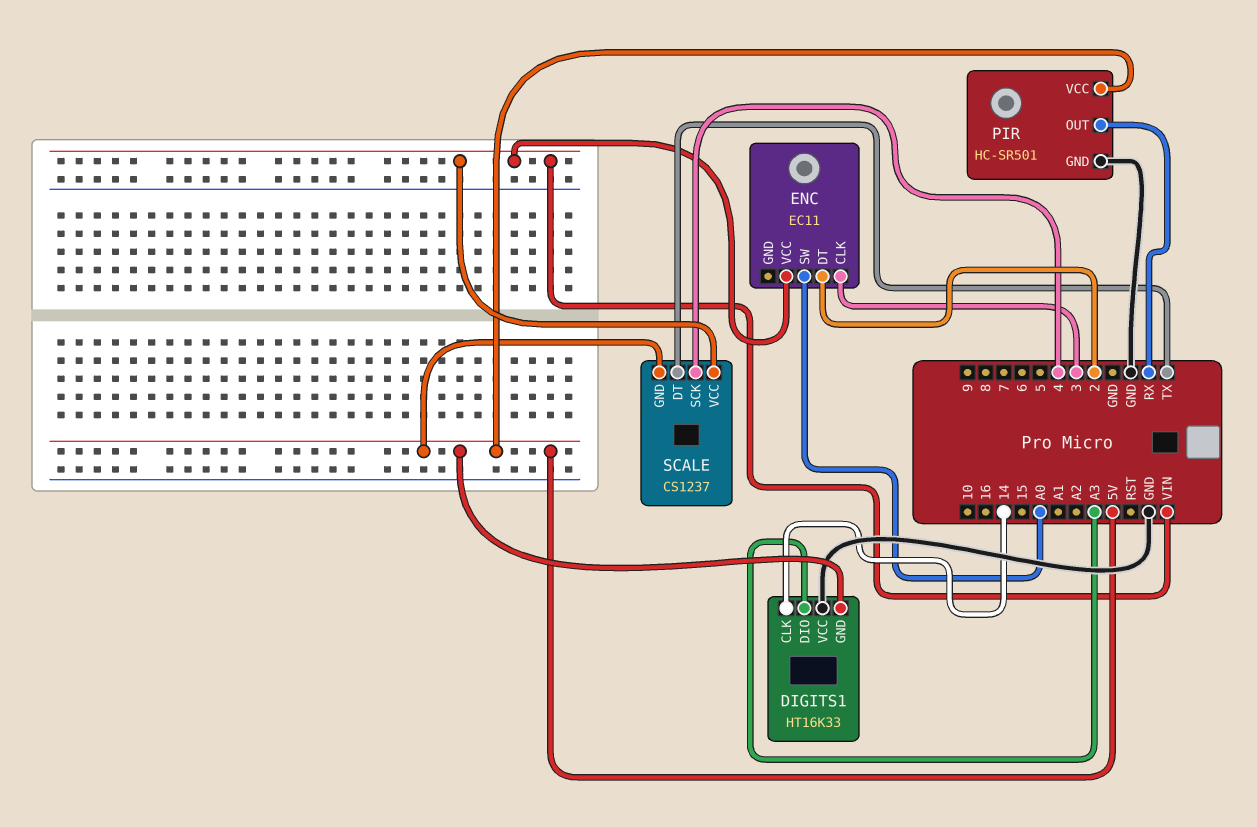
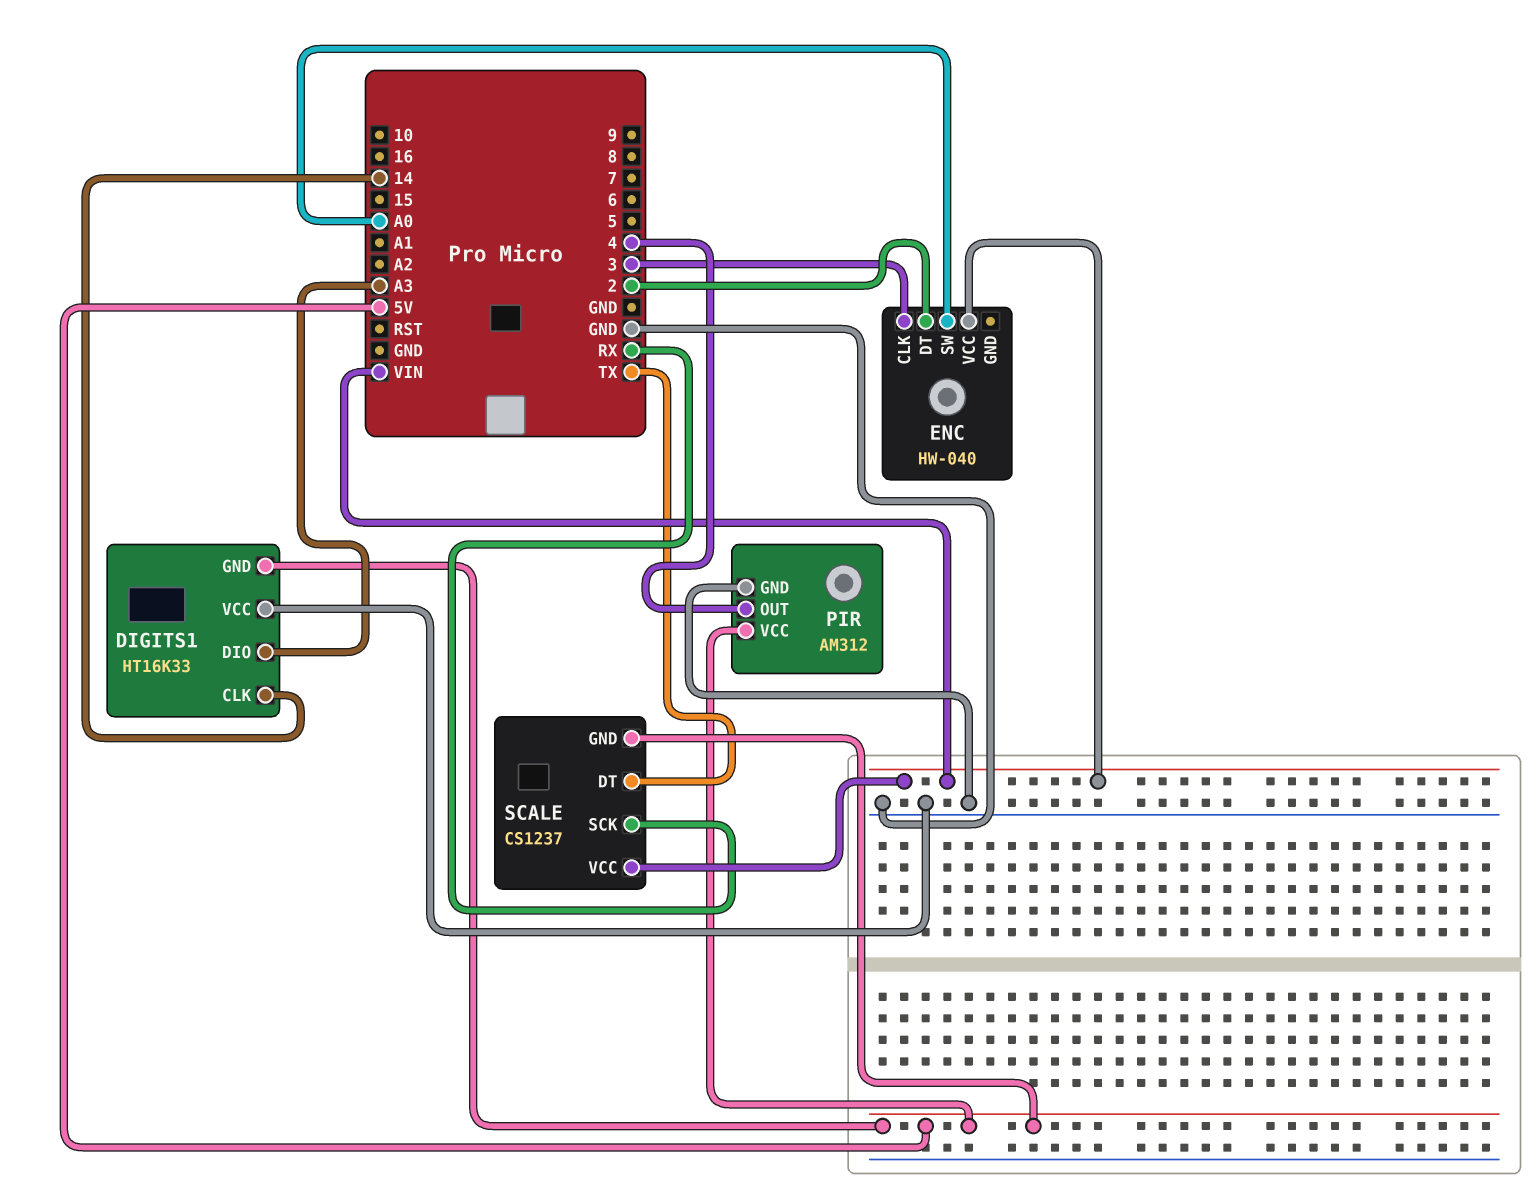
ENC: EC11 -> HW-040
PIR: HC-SR501 -> AM312
PIR pin OUT: RX -> 4
SCALE pin SCK: 4 -> RX

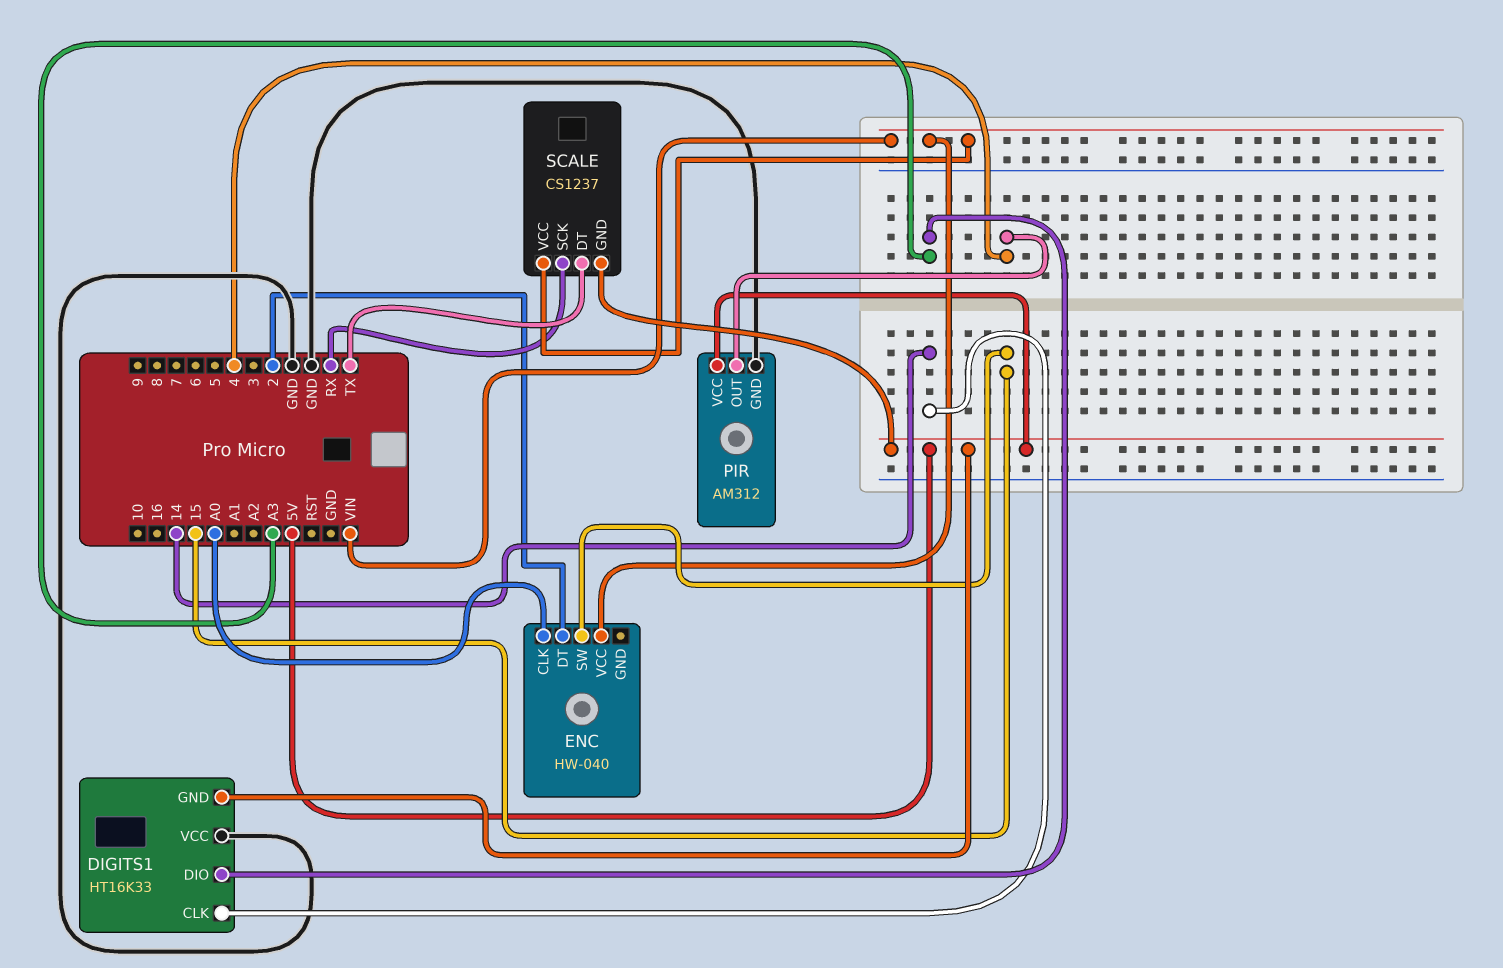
ENC pin CLK: 3 -> A0
ENC pin SW: A0 -> 15

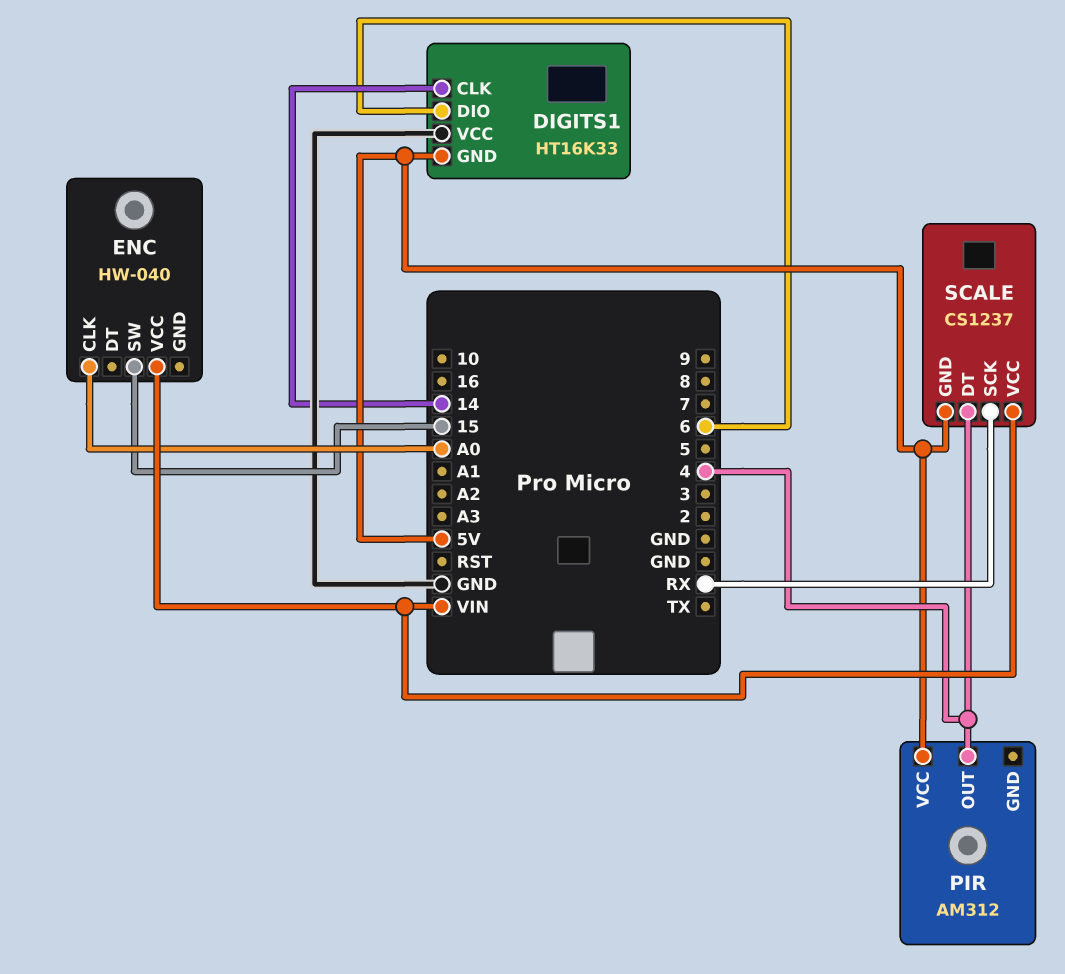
DIGITS1 pin DIO: A3 -> 6
ENC pin DT: 2 -> none
PIR pin GND: GND -> none
SCALE pin DT: TX -> 4

